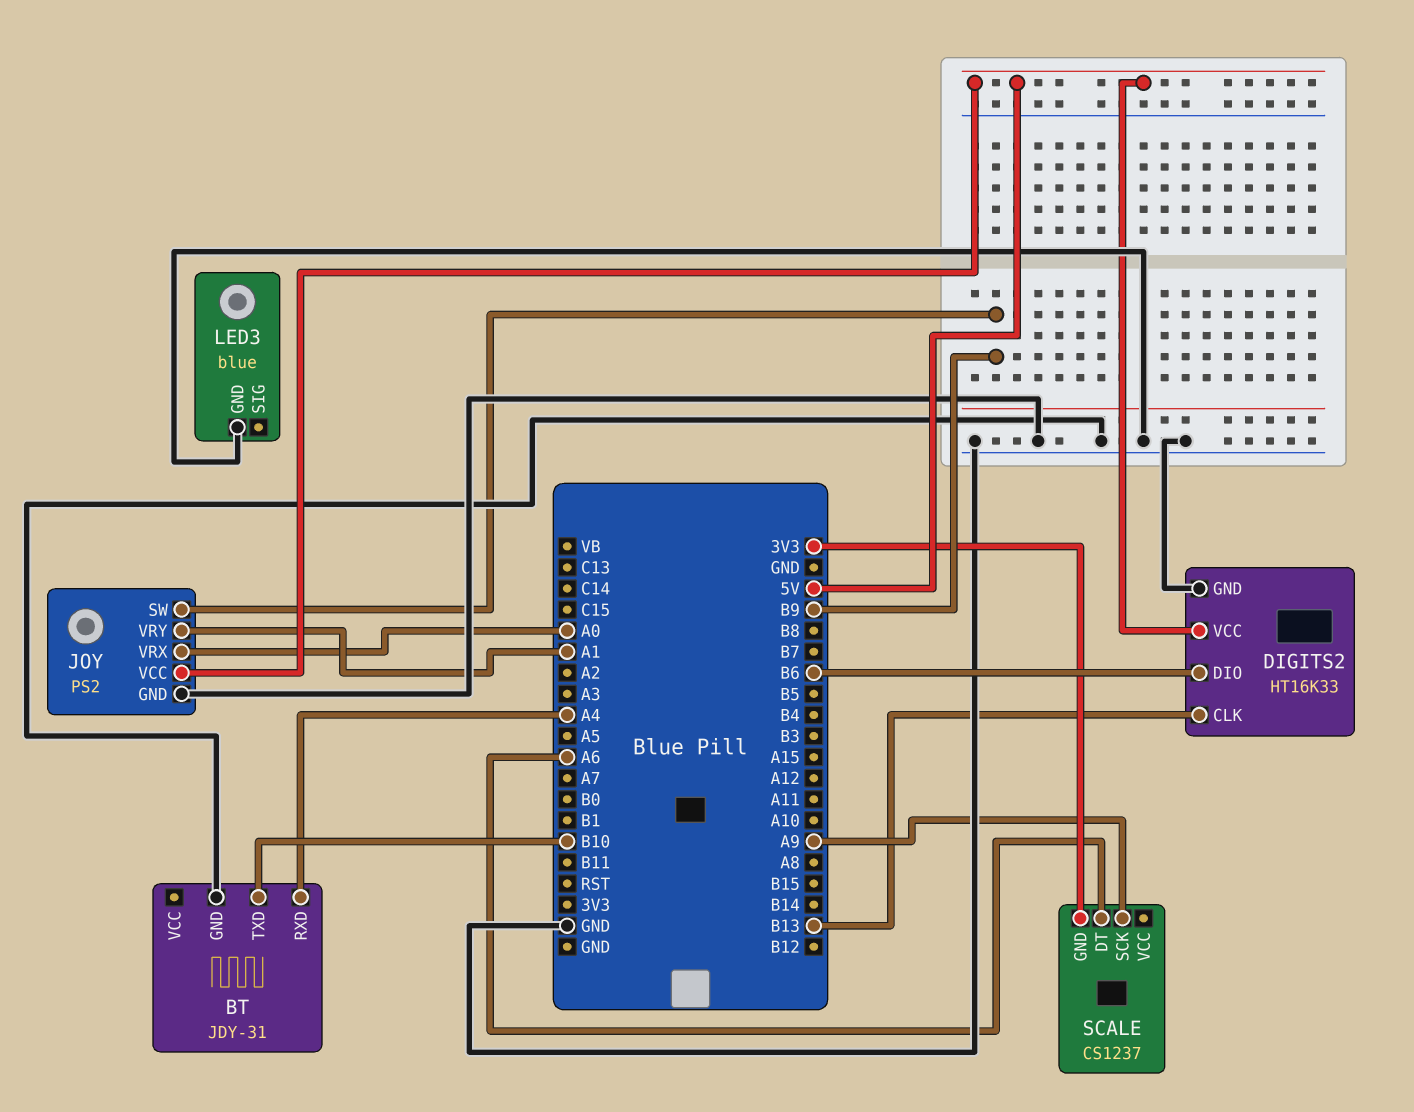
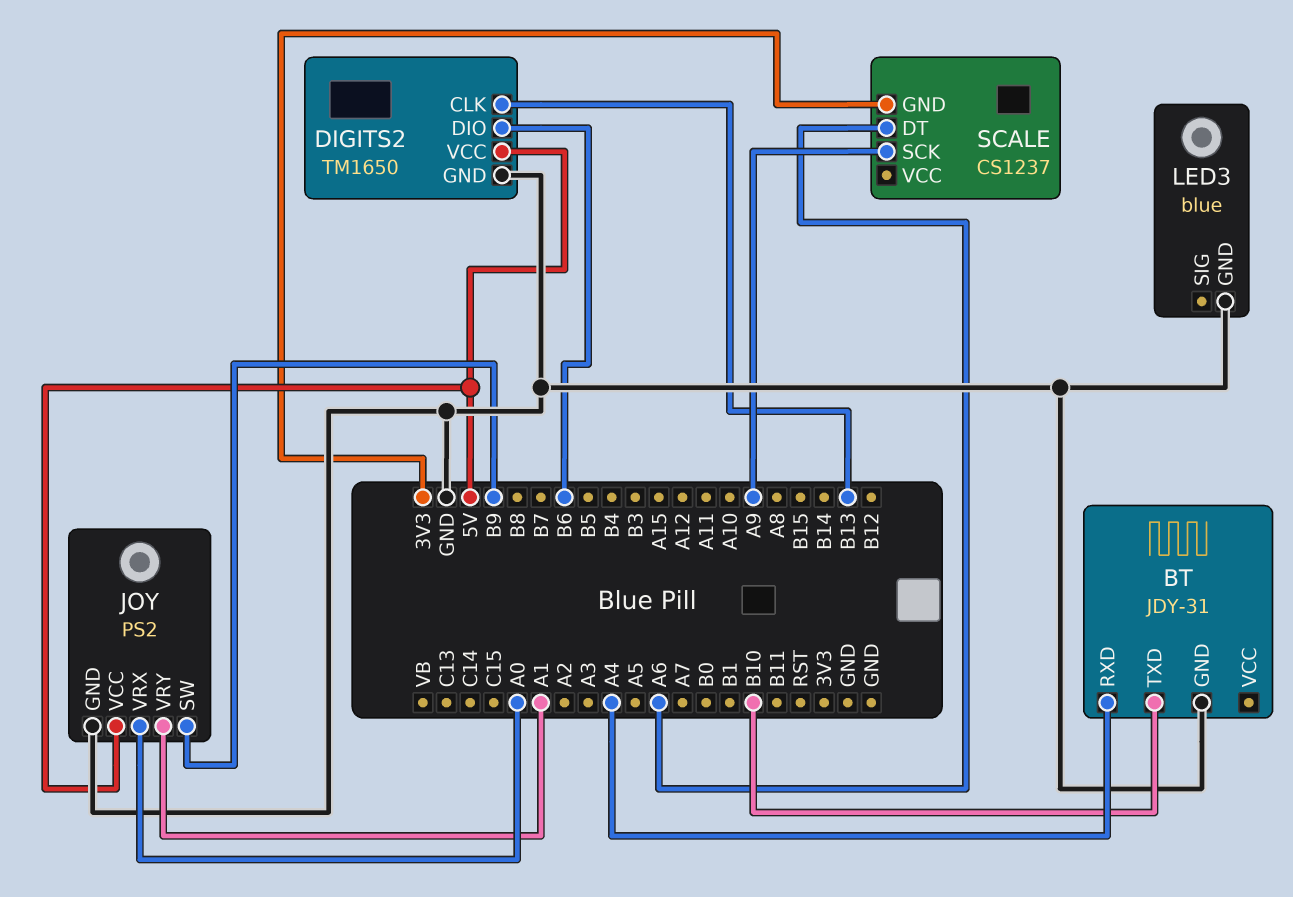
DIGITS2: HT16K33 -> TM1650

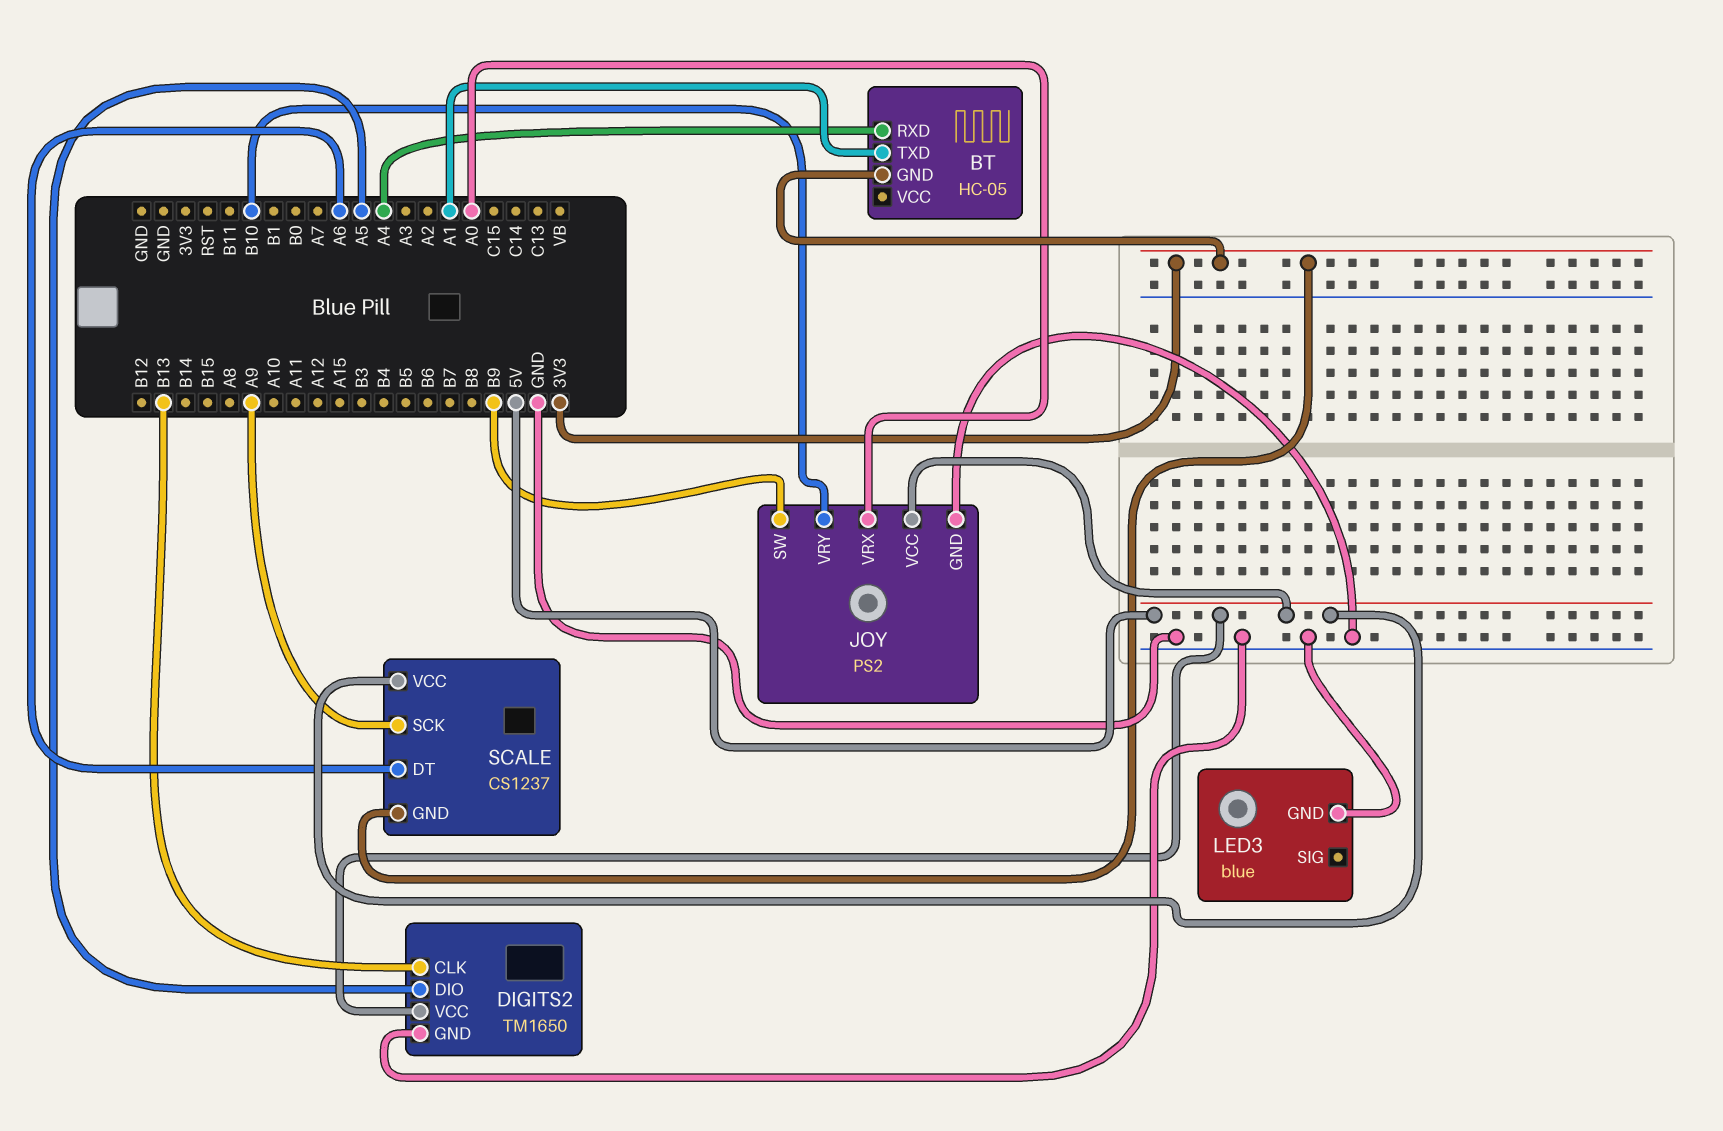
BT: JDY-31 -> HC-05
BT pin GND: GND -> 3V3
BT pin TXD: B10 -> A1
DIGITS2 pin DIO: B6 -> A5
JOY pin VRY: A1 -> B10
SCALE pin VCC: none -> 5V

